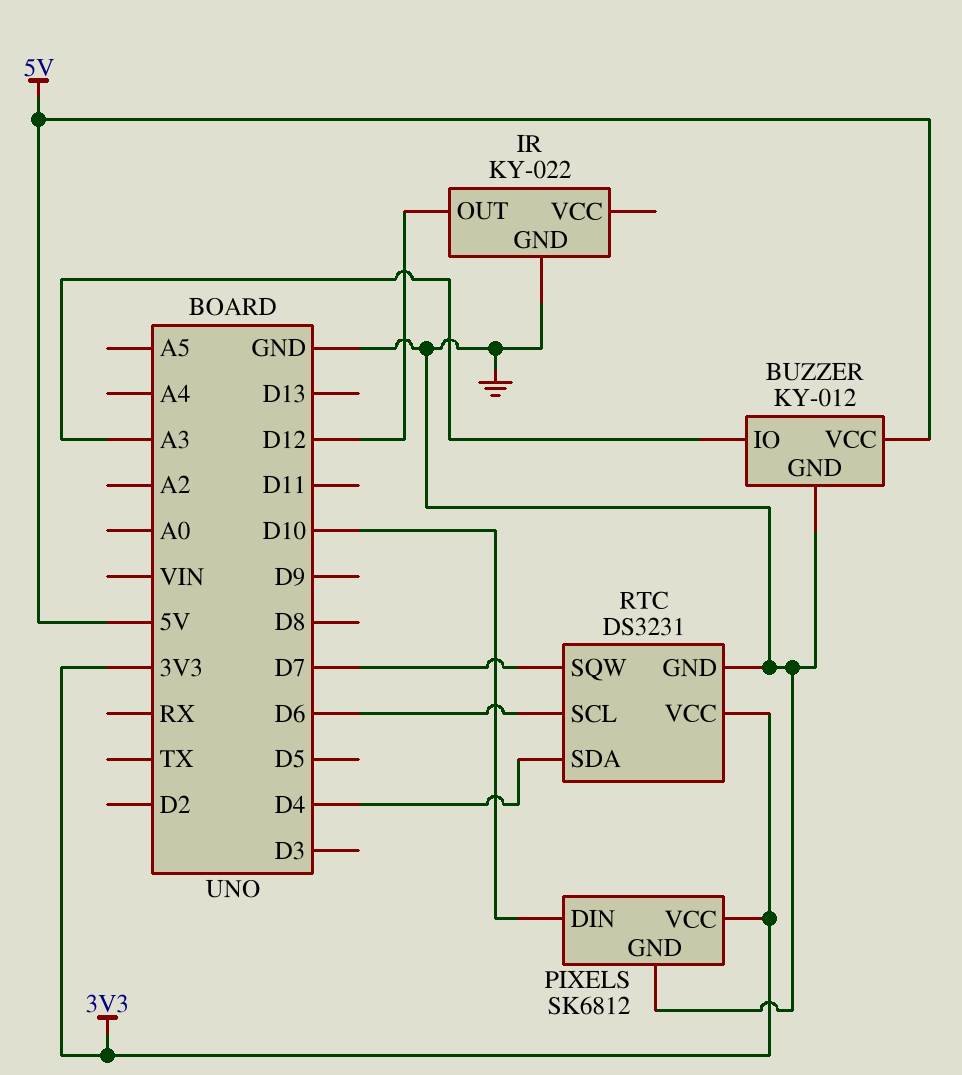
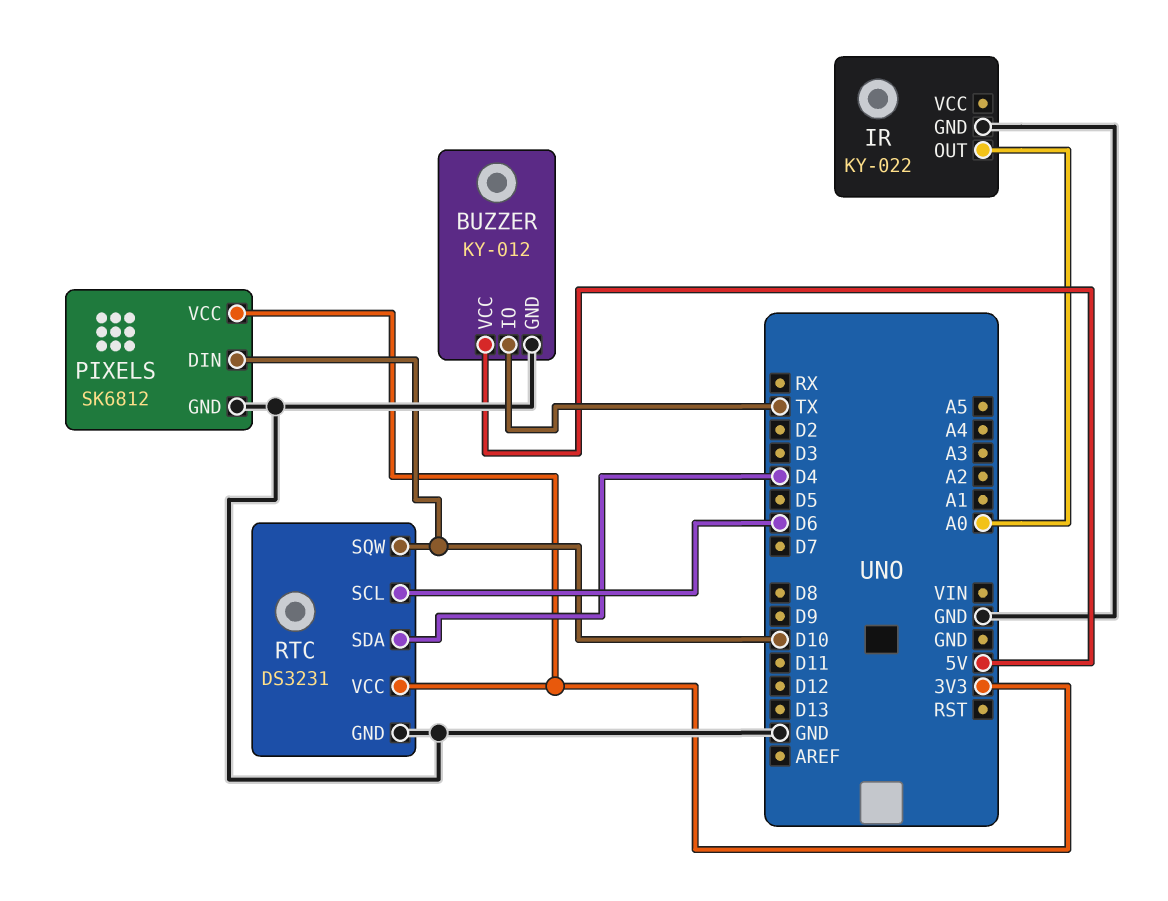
BUZZER pin IO: A3 -> TX
IR pin OUT: D12 -> A0
RTC pin SQW: D7 -> D10

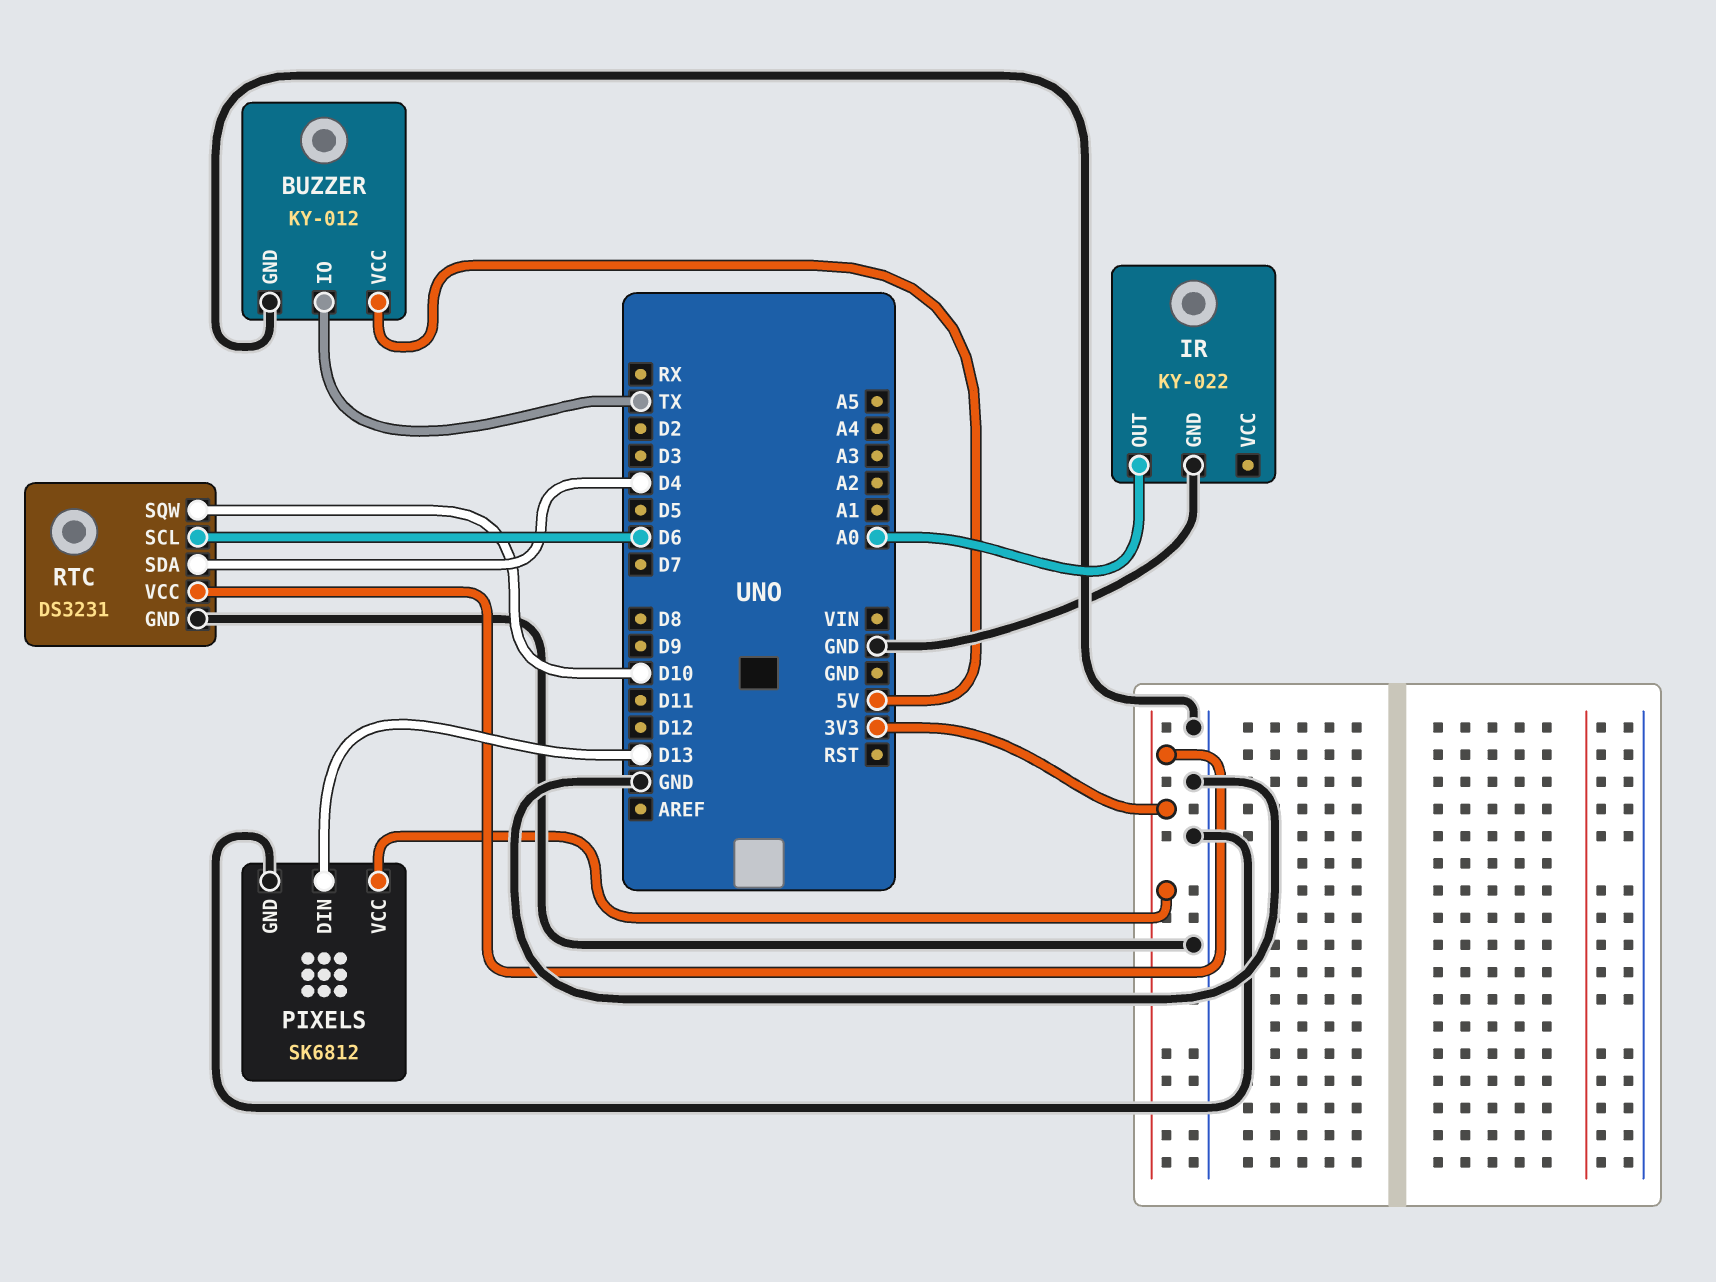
PIXELS pin DIN: D10 -> D13

